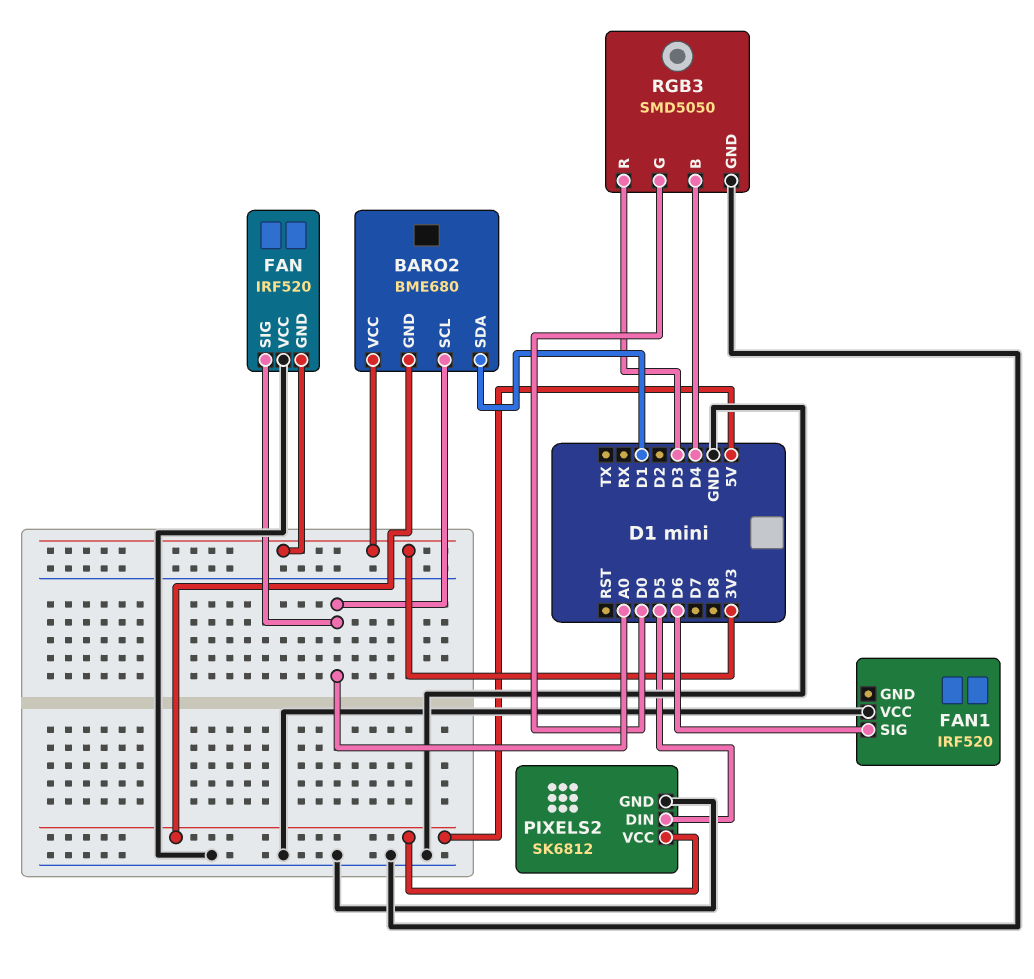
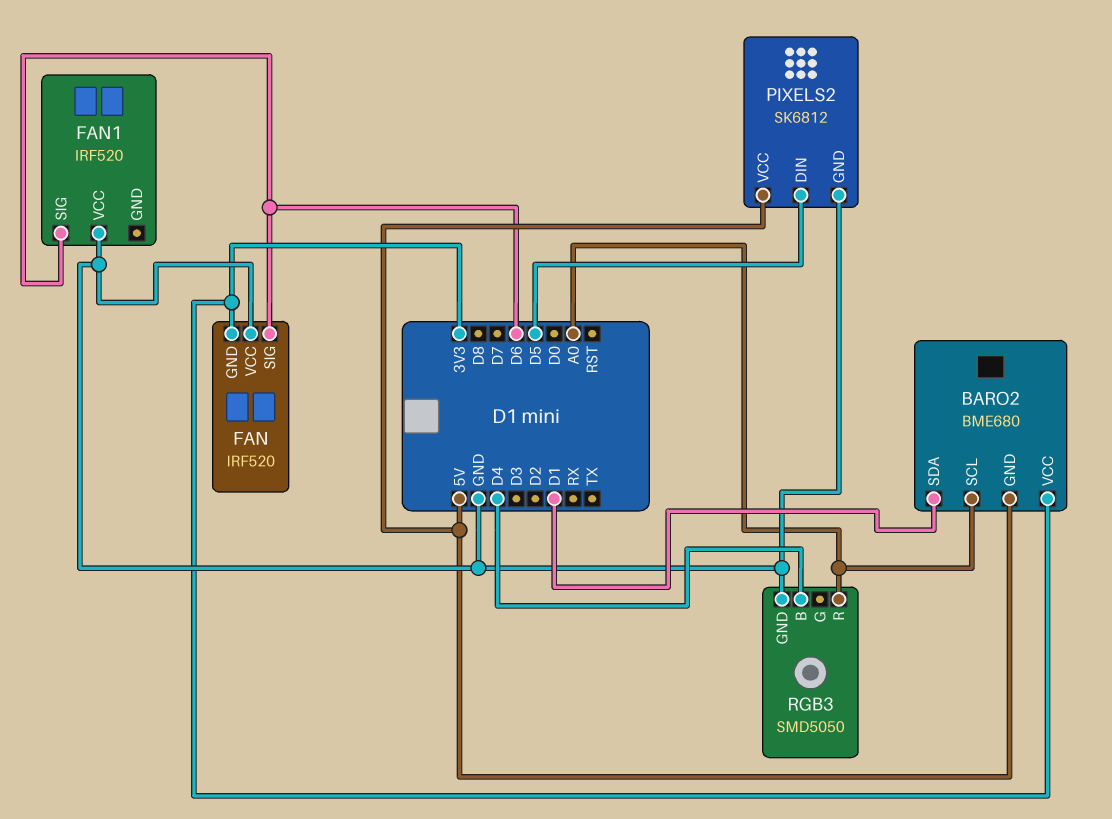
FAN pin SIG: A0 -> D6
RGB3 pin G: D0 -> none
RGB3 pin R: D3 -> A0

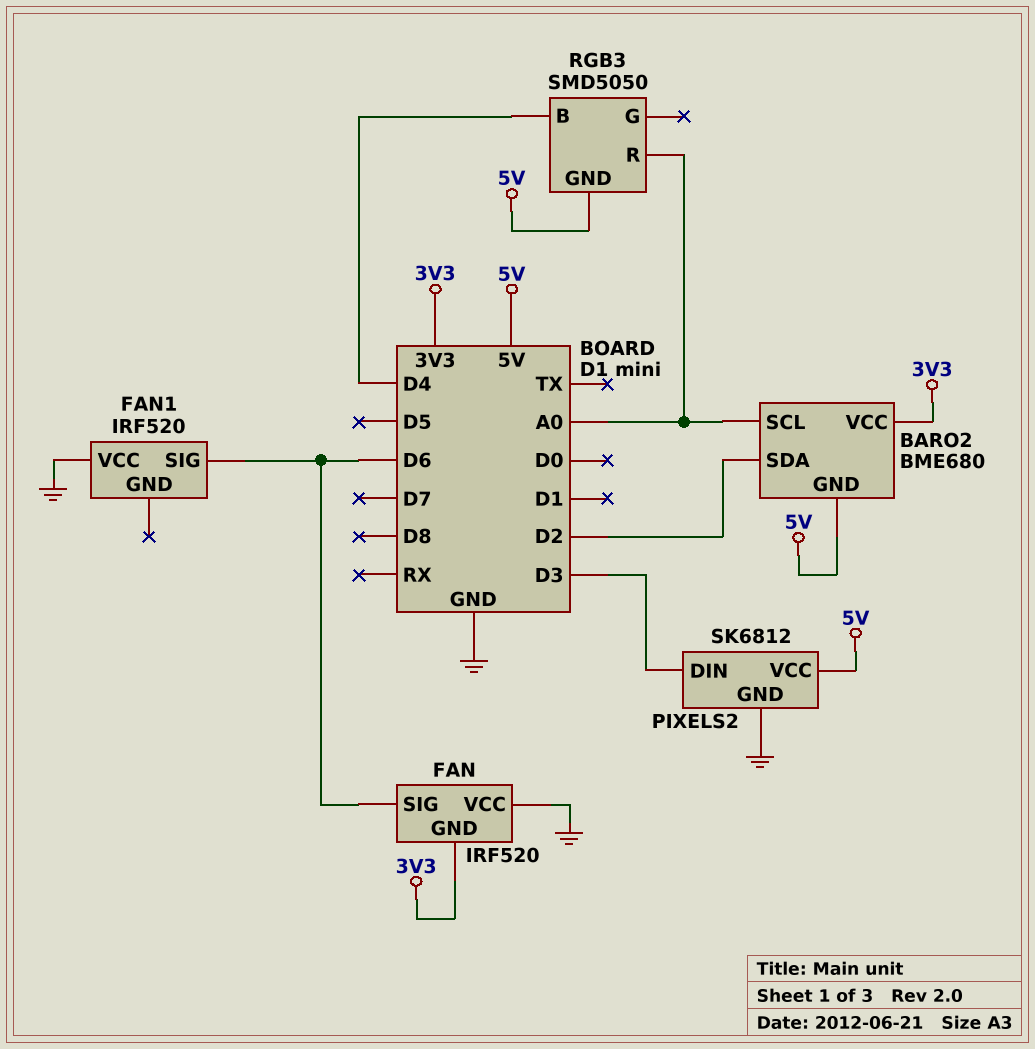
BARO2 pin SDA: D1 -> D2
PIXELS2 pin DIN: D5 -> D3
RGB3 pin GND: GND -> 5V

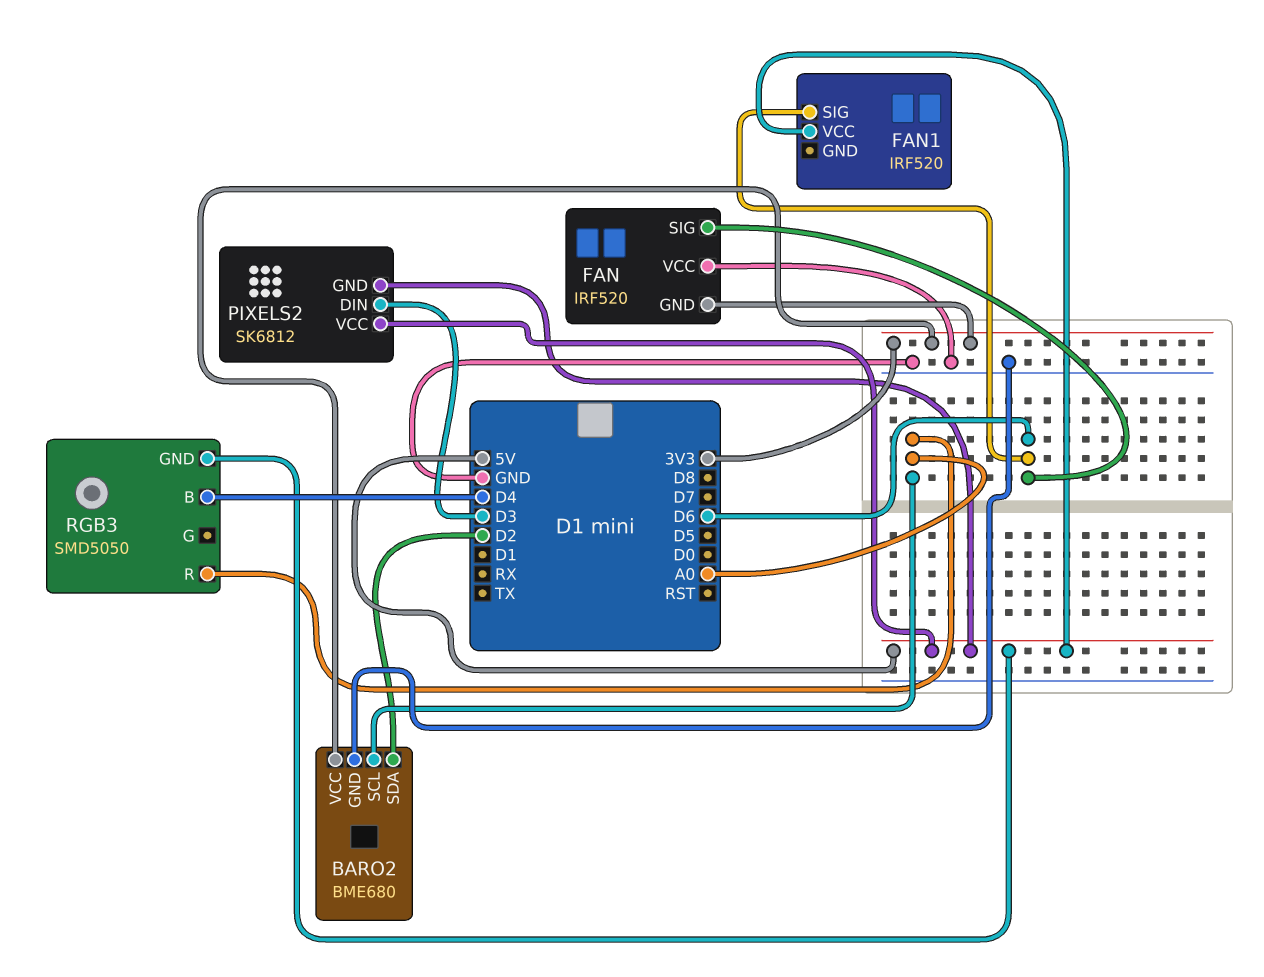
BARO2 pin GND: 5V -> GND
FAN1 pin VCC: GND -> 5V
PIXELS2 pin GND: GND -> 5V

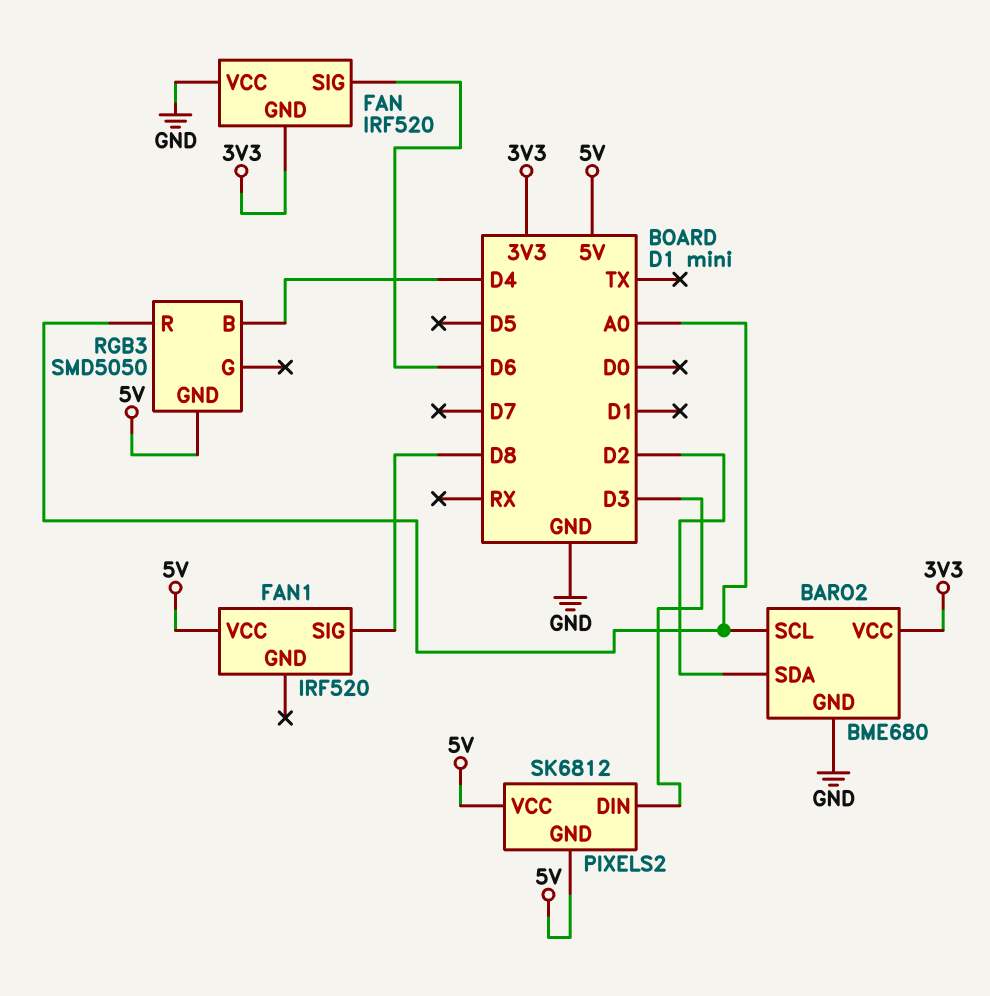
FAN1 pin SIG: D6 -> D8

